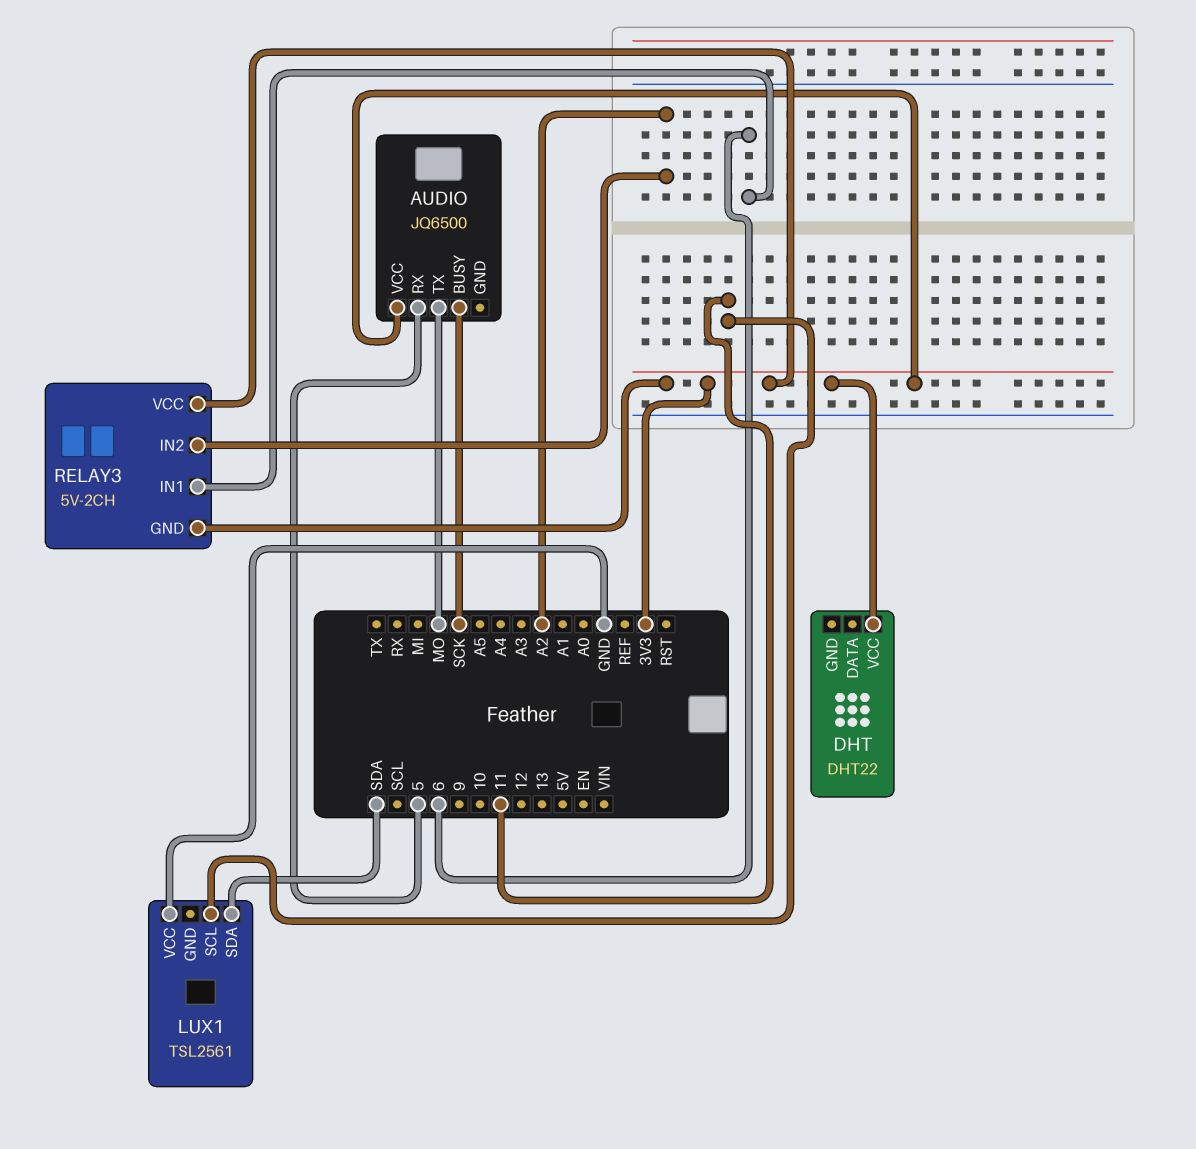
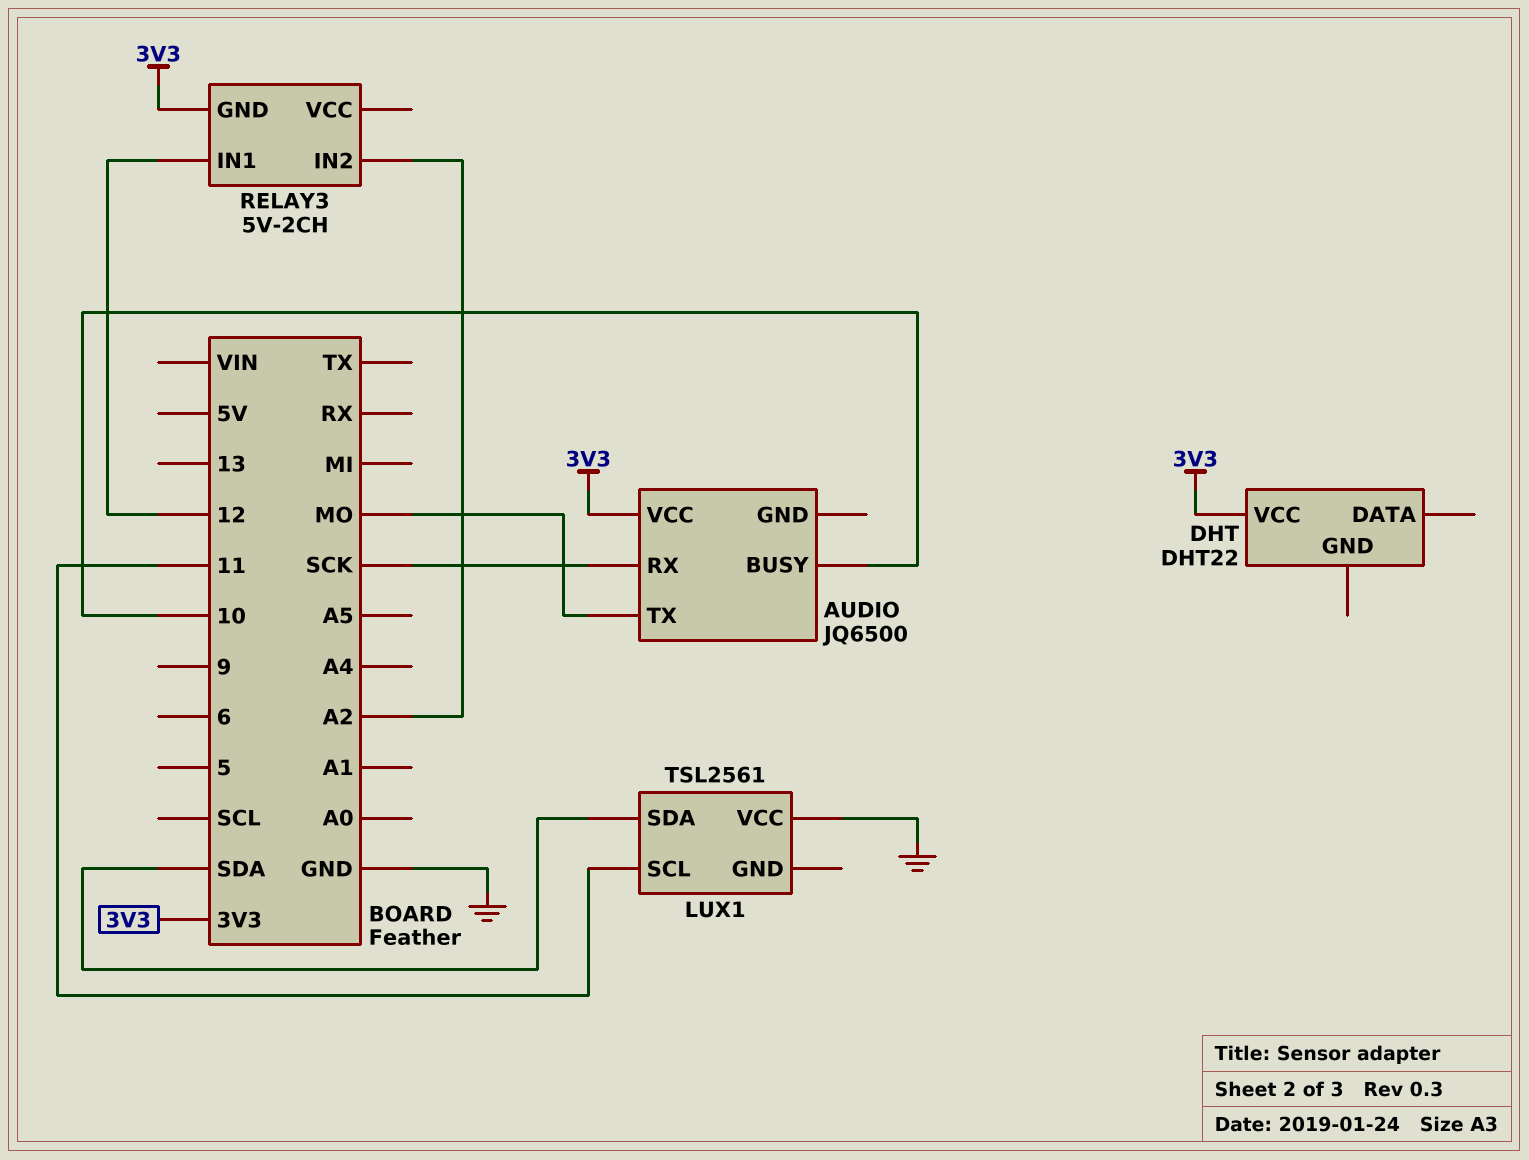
AUDIO pin BUSY: SCK -> 10
AUDIO pin RX: 5 -> SCK
RELAY3 pin IN1: 6 -> 12
RELAY3 pin VCC: 3V3 -> none

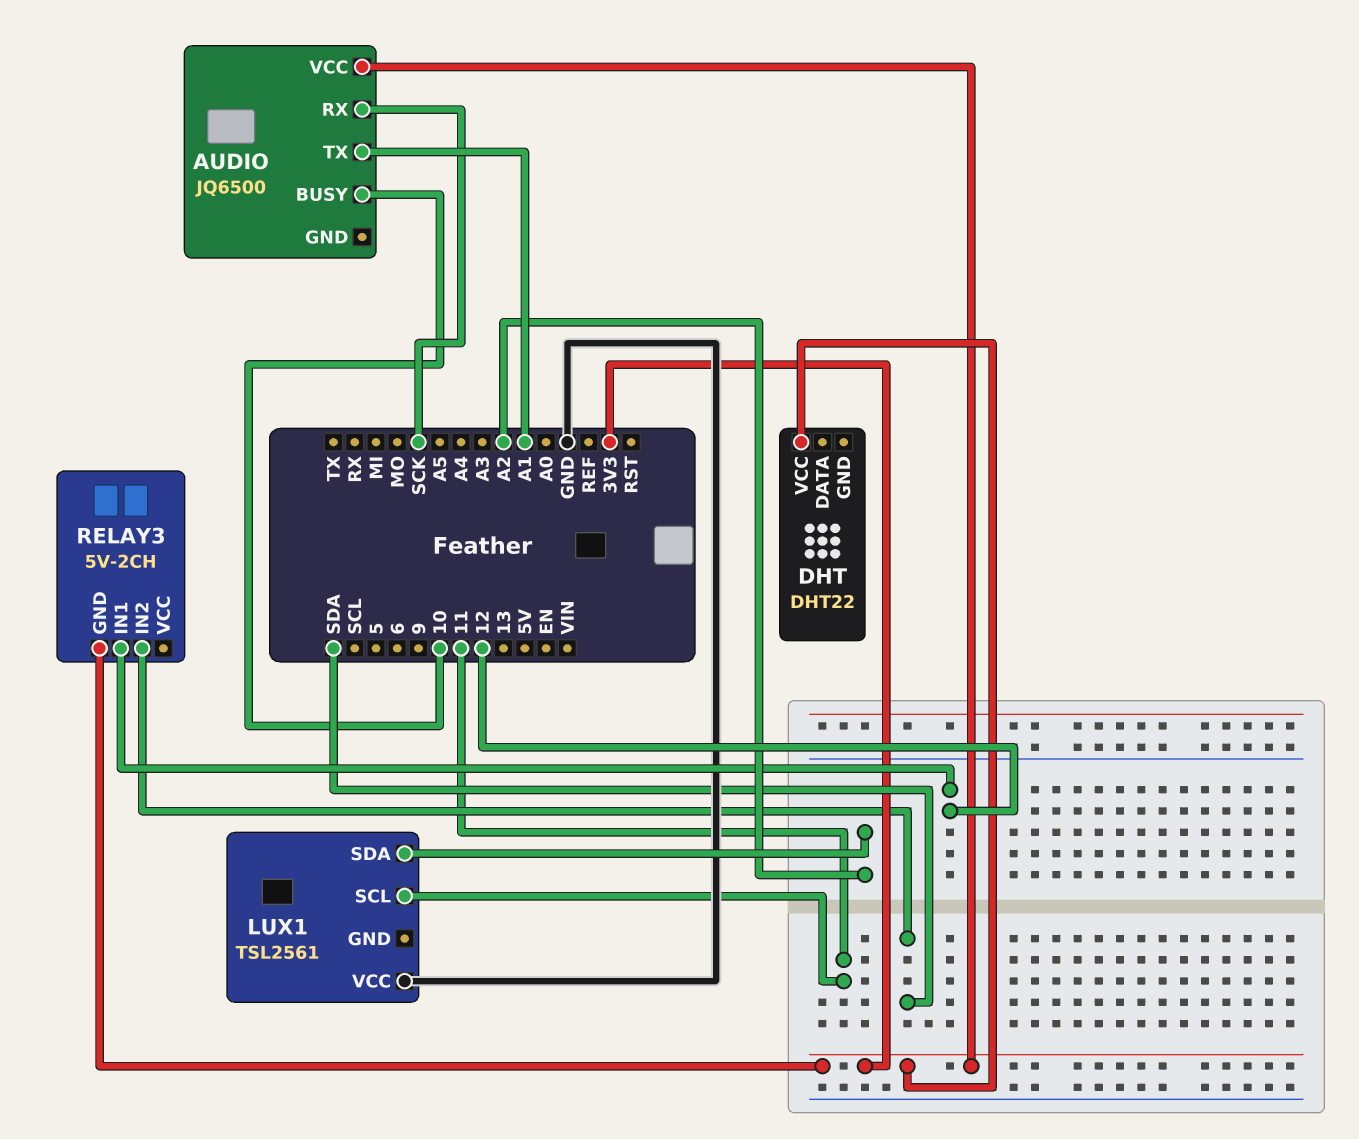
AUDIO pin TX: MO -> A1
LUX1 pin SDA: SDA -> A2
RELAY3 pin IN2: A2 -> SDA

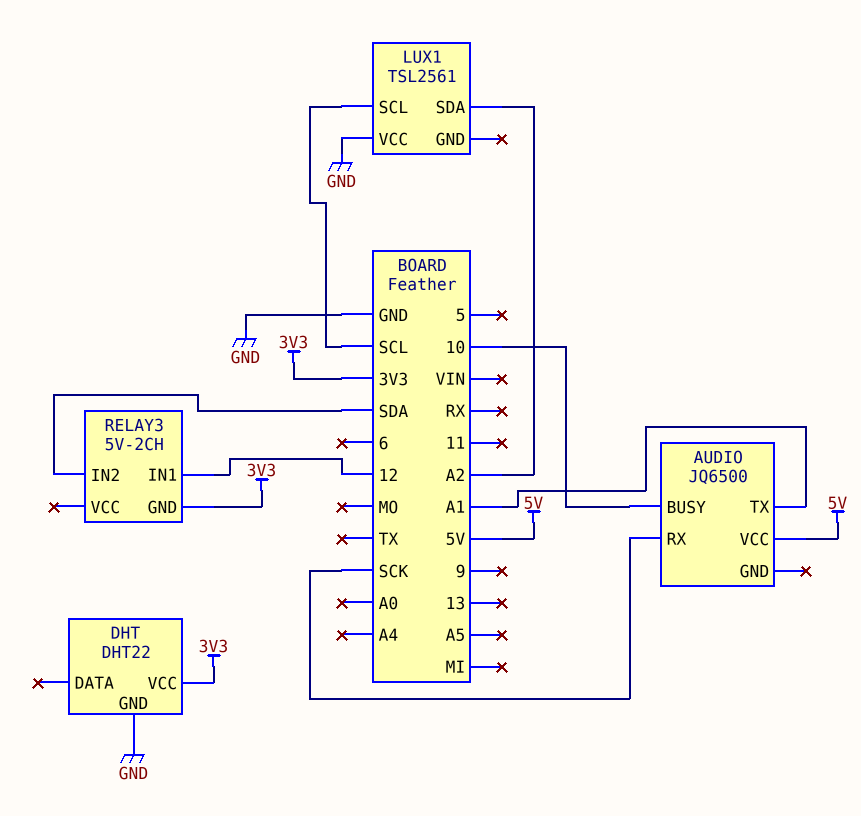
AUDIO pin VCC: 3V3 -> 5V
DHT pin GND: none -> GND
LUX1 pin SCL: 11 -> SCL

